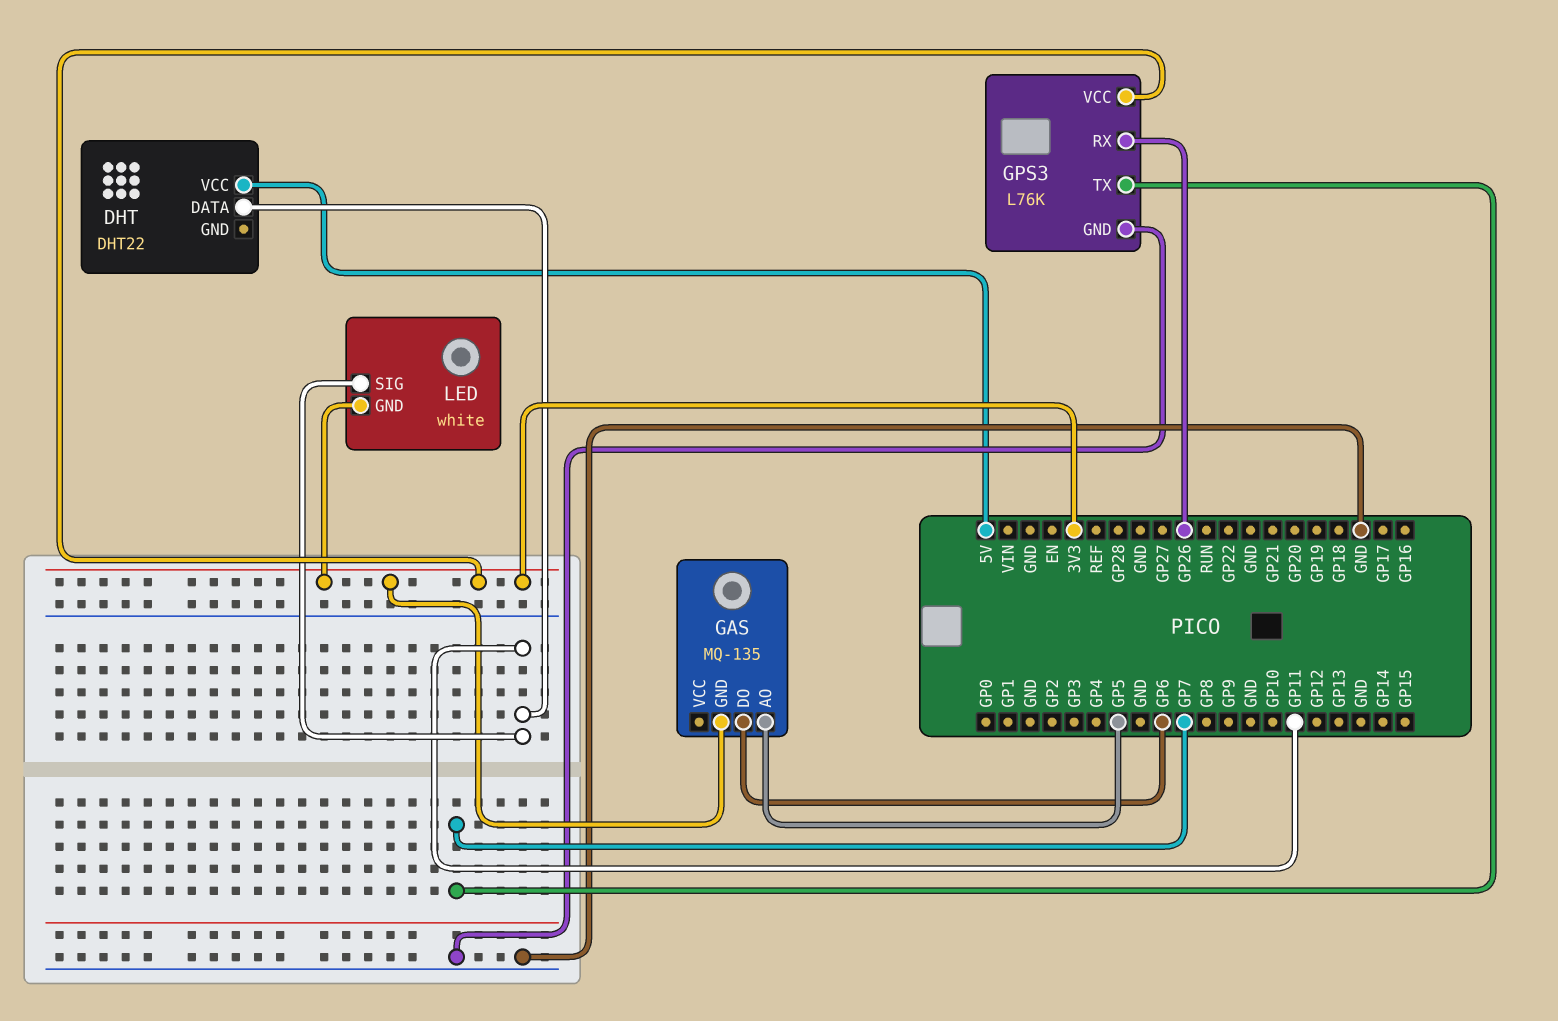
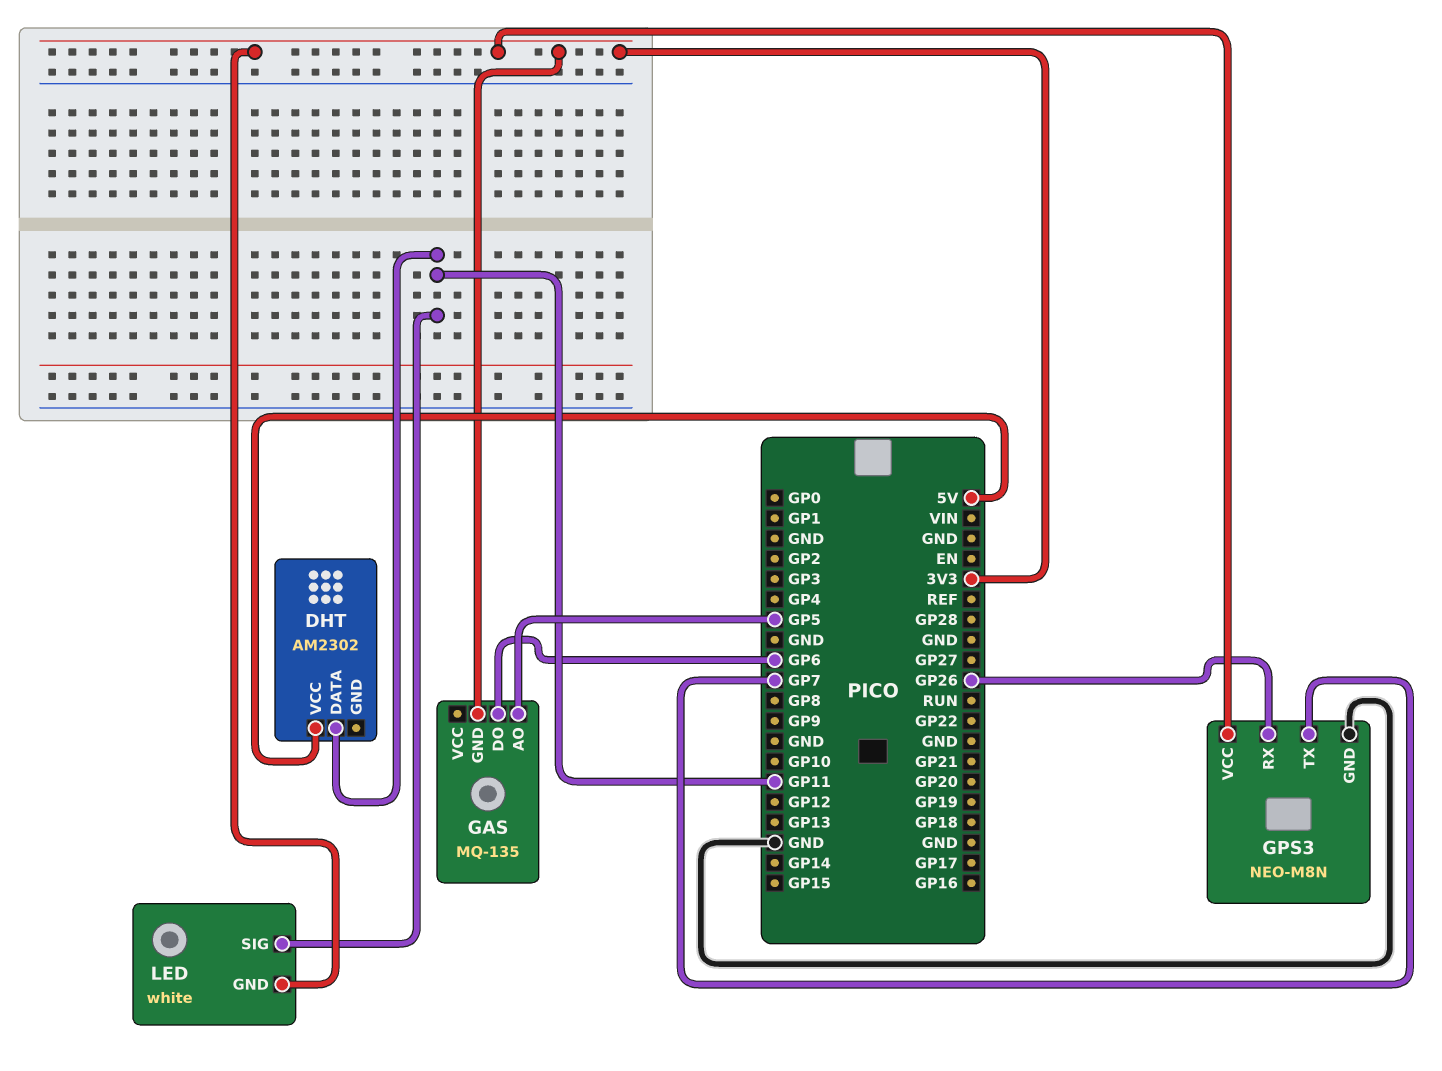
DHT: DHT22 -> AM2302
GPS3: L76K -> NEO-M8N

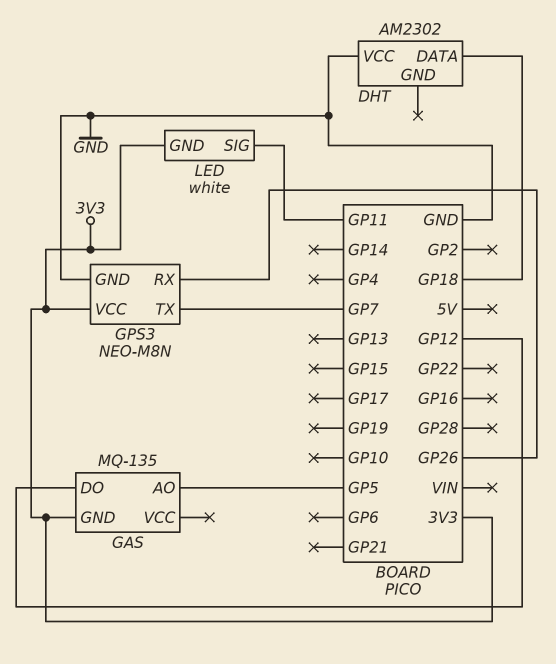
DHT pin DATA: GP11 -> GP18
DHT pin VCC: 5V -> GND
GAS pin DO: GP6 -> GP12

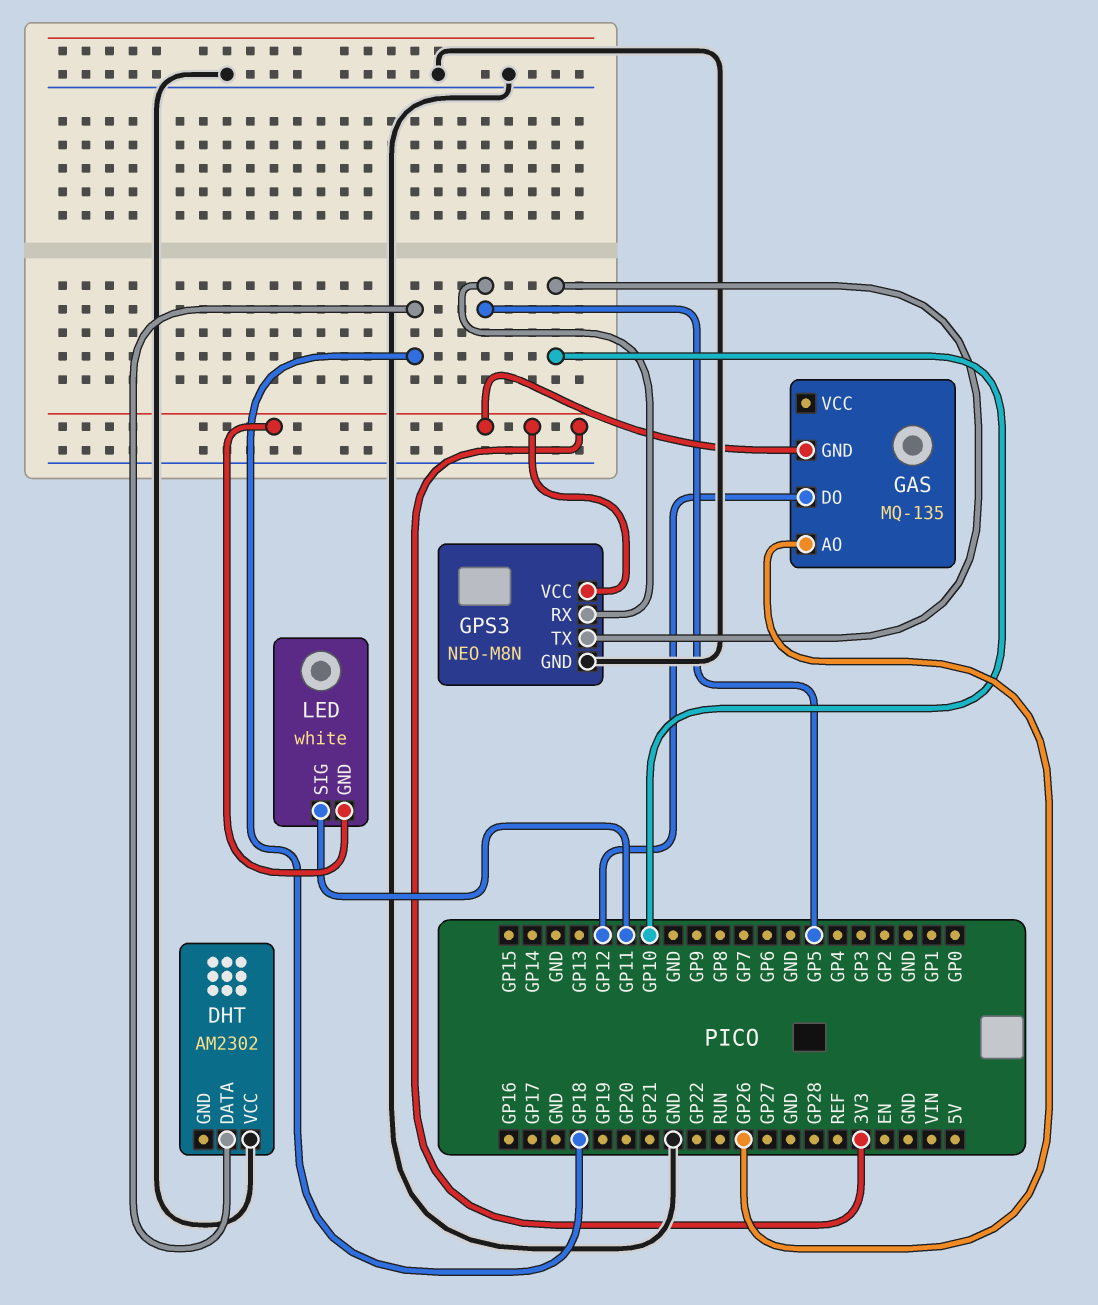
GAS pin AO: GP5 -> GP26
GPS3 pin RX: GP26 -> GP5
GPS3 pin TX: GP7 -> GP10

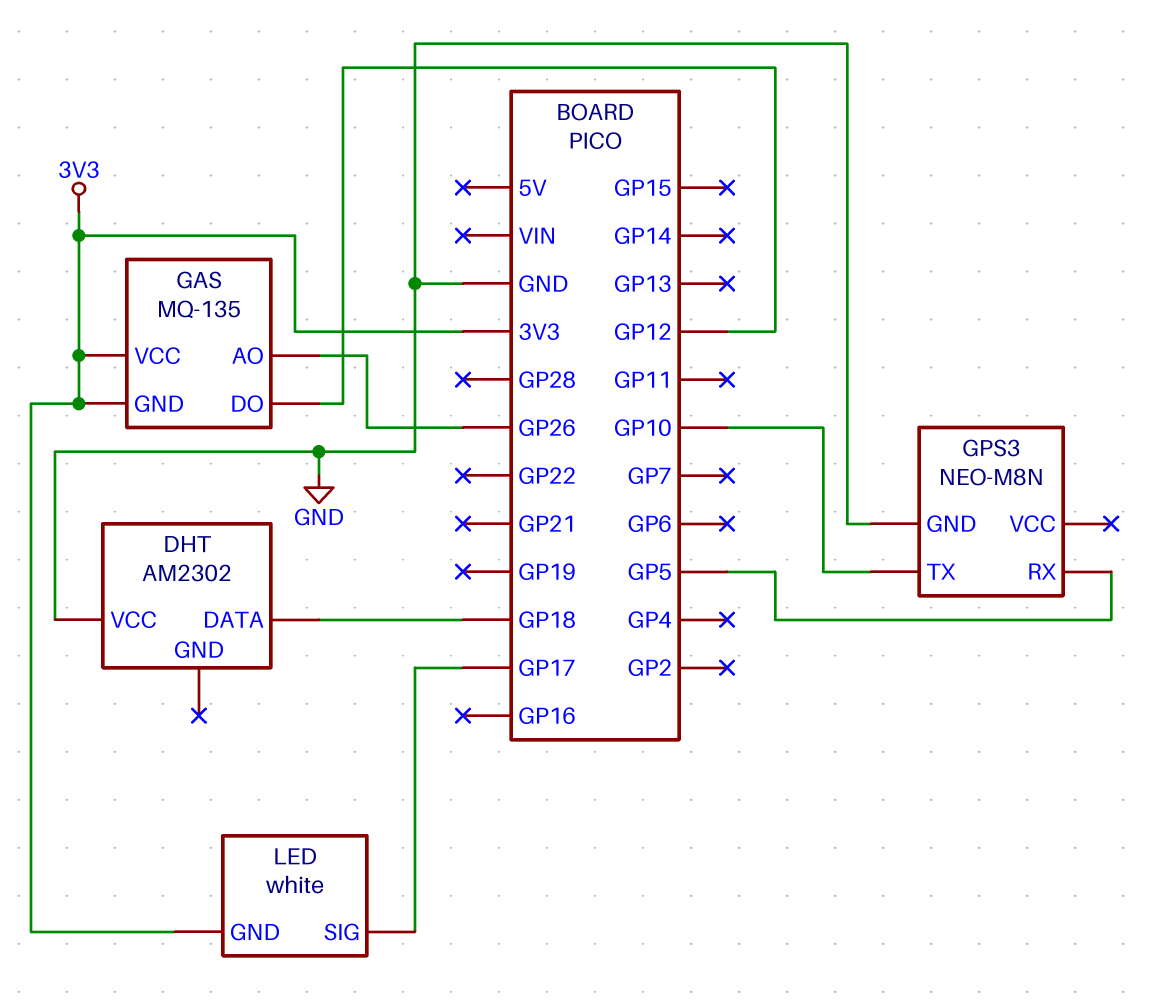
GAS pin VCC: none -> 3V3
GPS3 pin VCC: 3V3 -> none
LED pin SIG: GP11 -> GP17

